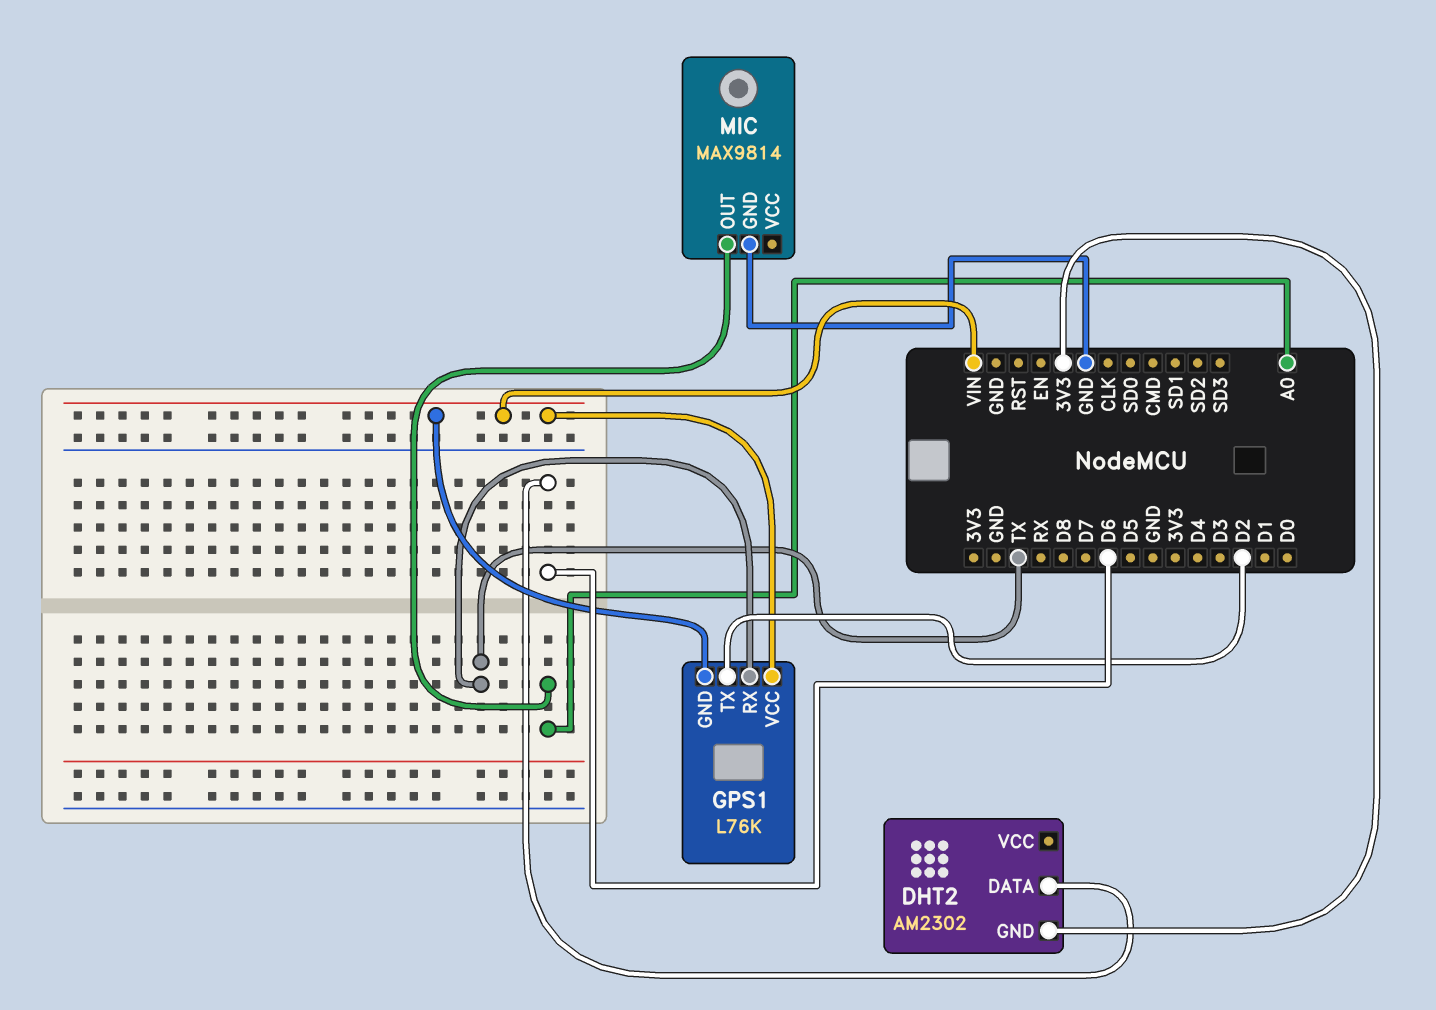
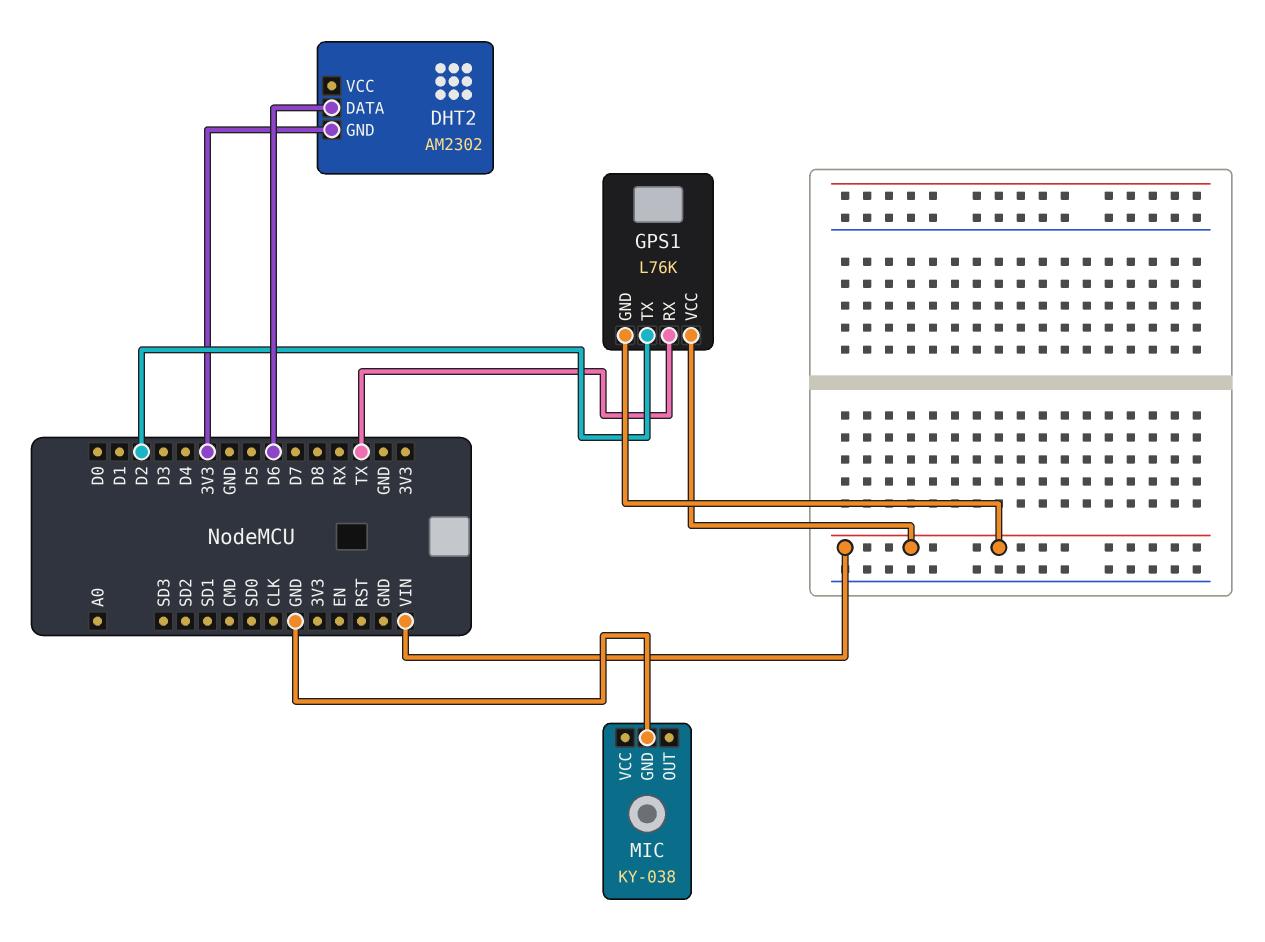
MIC: MAX9814 -> KY-038
MIC pin OUT: A0 -> none

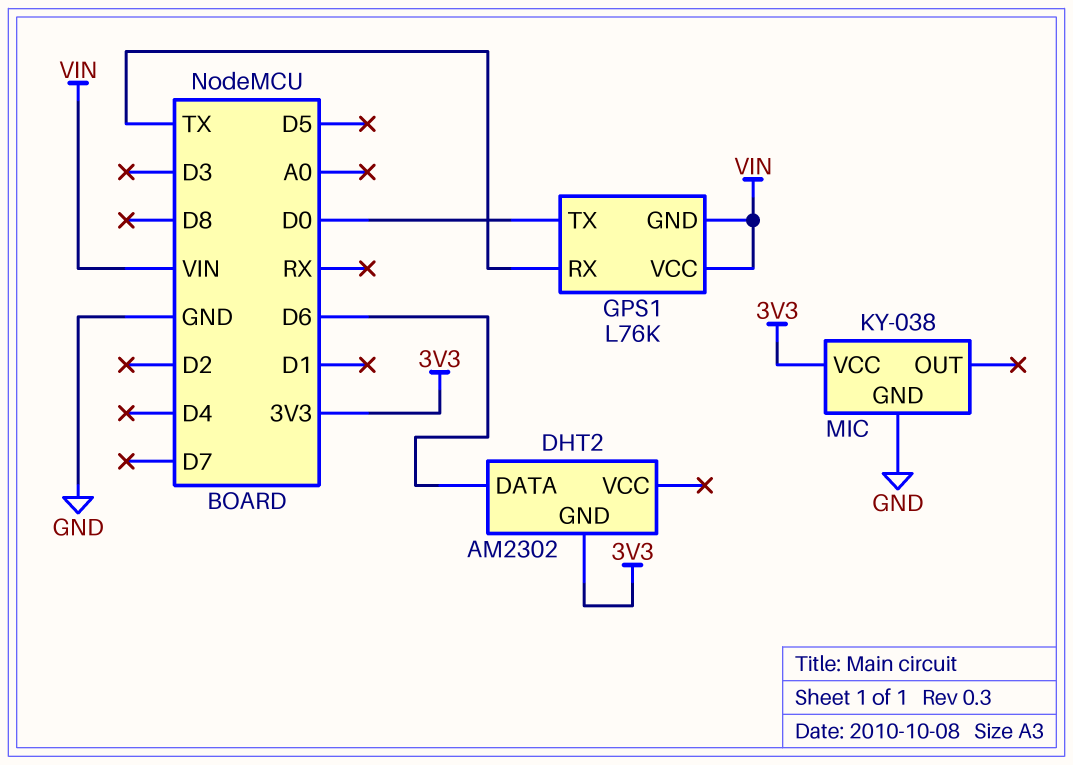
GPS1 pin TX: D2 -> D0
MIC pin VCC: none -> 3V3

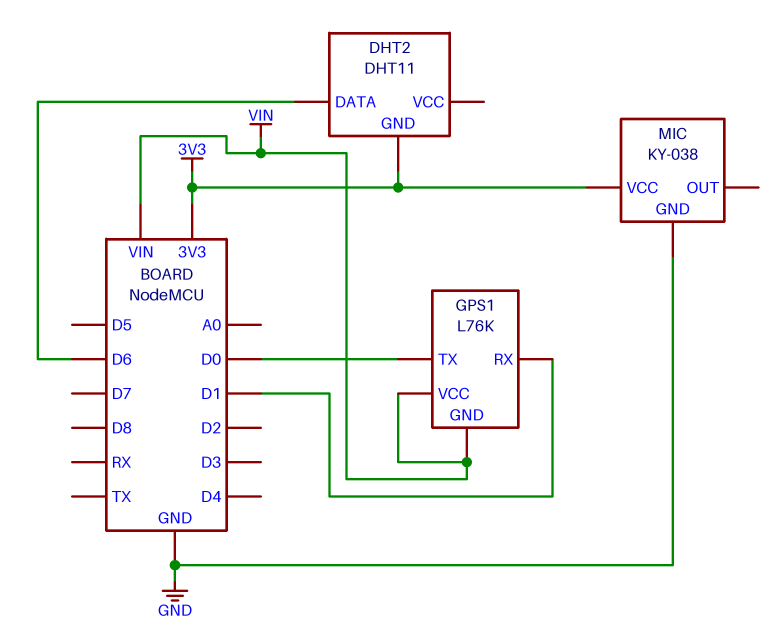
DHT2: AM2302 -> DHT11
GPS1 pin RX: TX -> D1

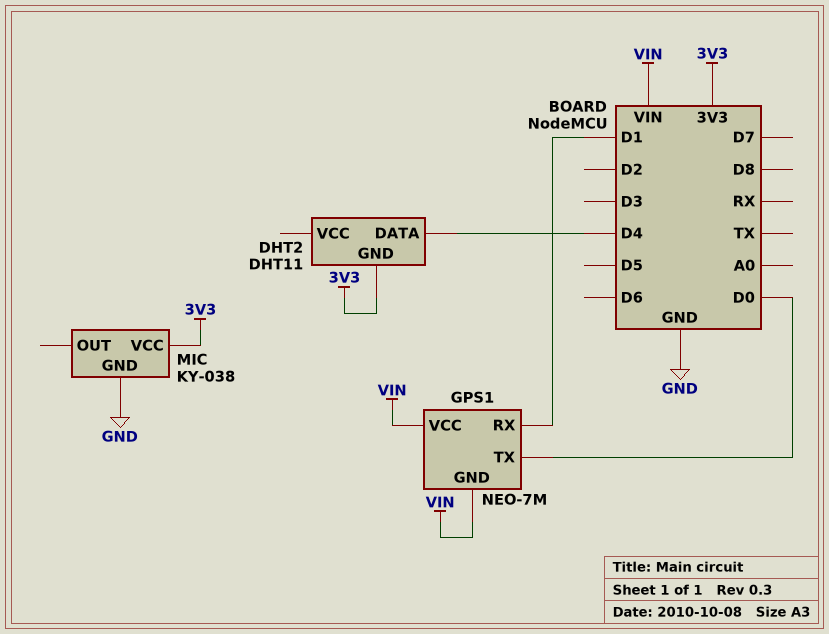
DHT2 pin DATA: D6 -> D4
GPS1: L76K -> NEO-7M

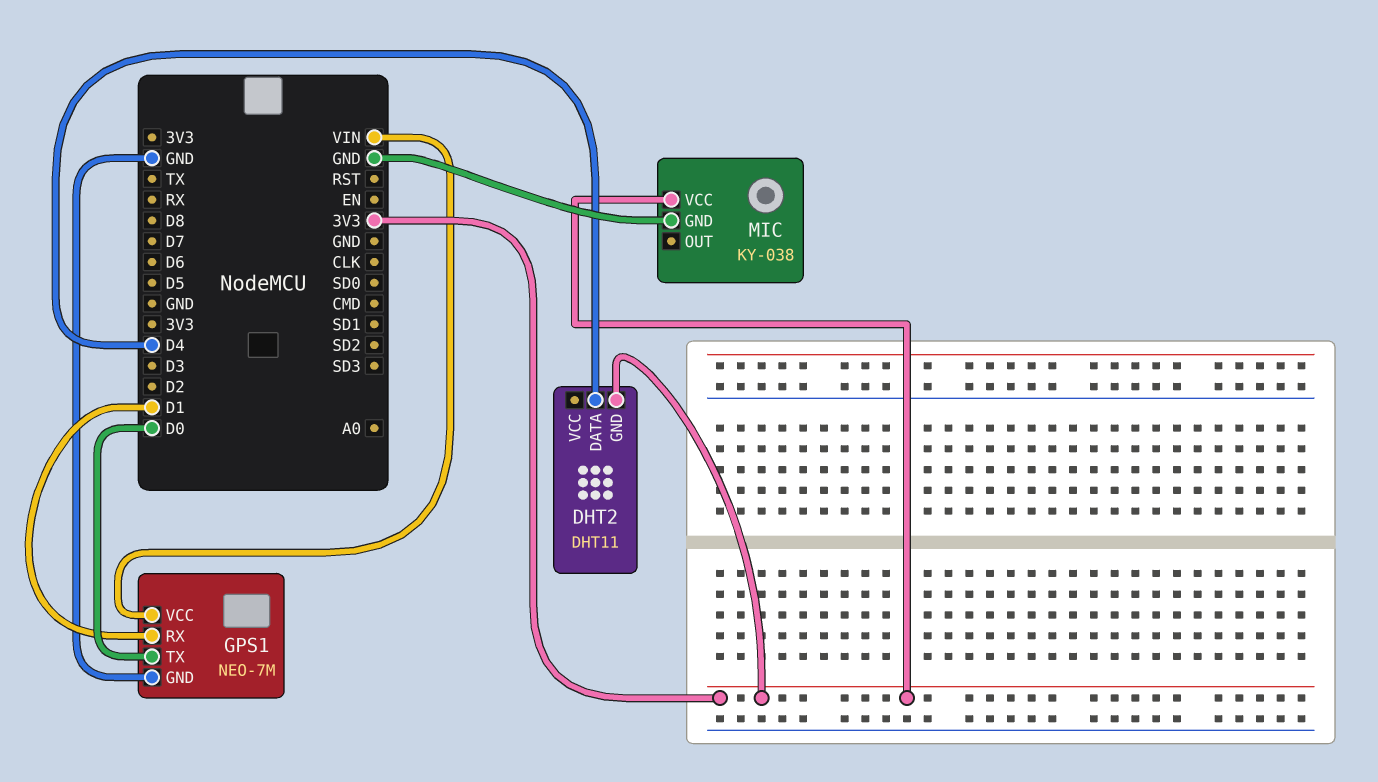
GPS1 pin GND: VIN -> GND

